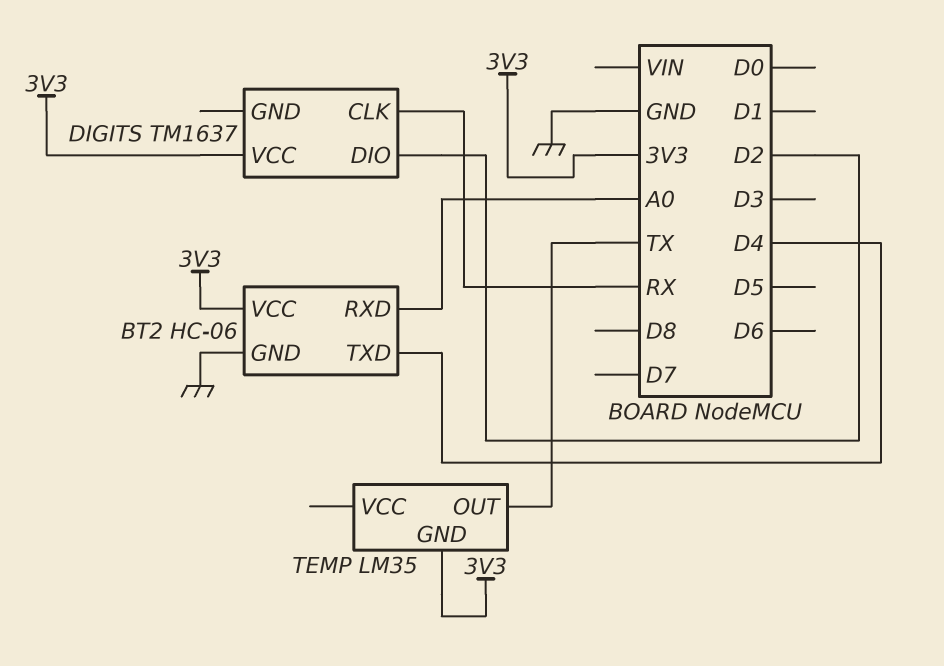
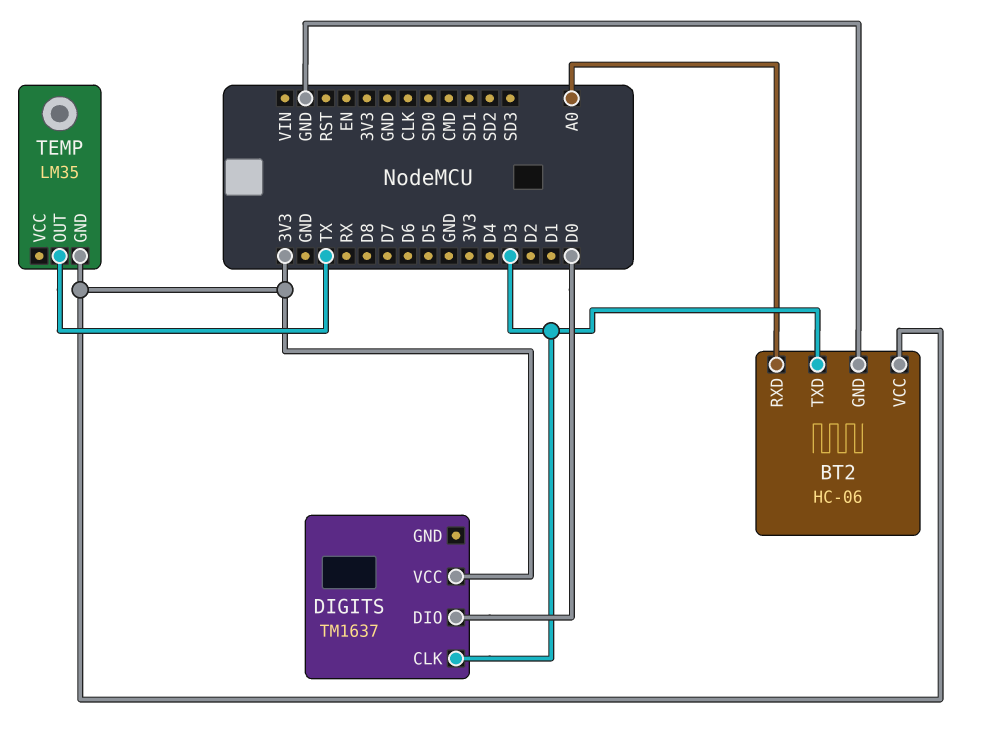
BT2 pin TXD: D4 -> D3
DIGITS pin CLK: RX -> D3
DIGITS pin DIO: D2 -> D0

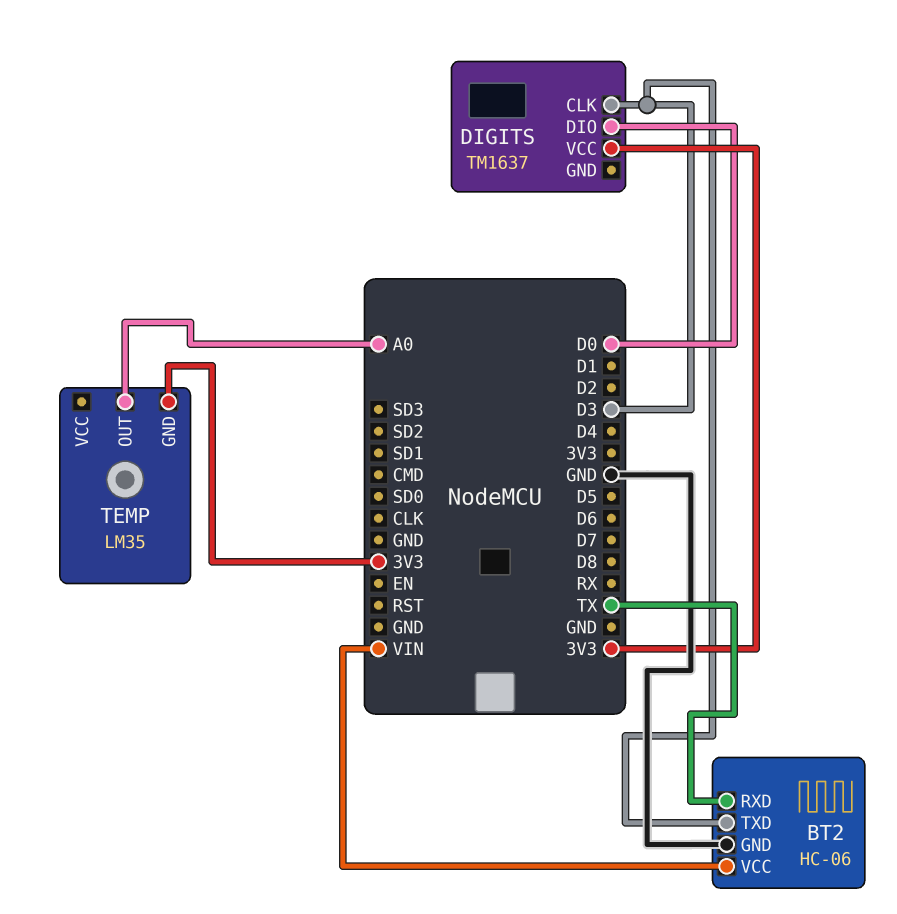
BT2 pin RXD: A0 -> TX
BT2 pin VCC: 3V3 -> VIN
TEMP pin OUT: TX -> A0

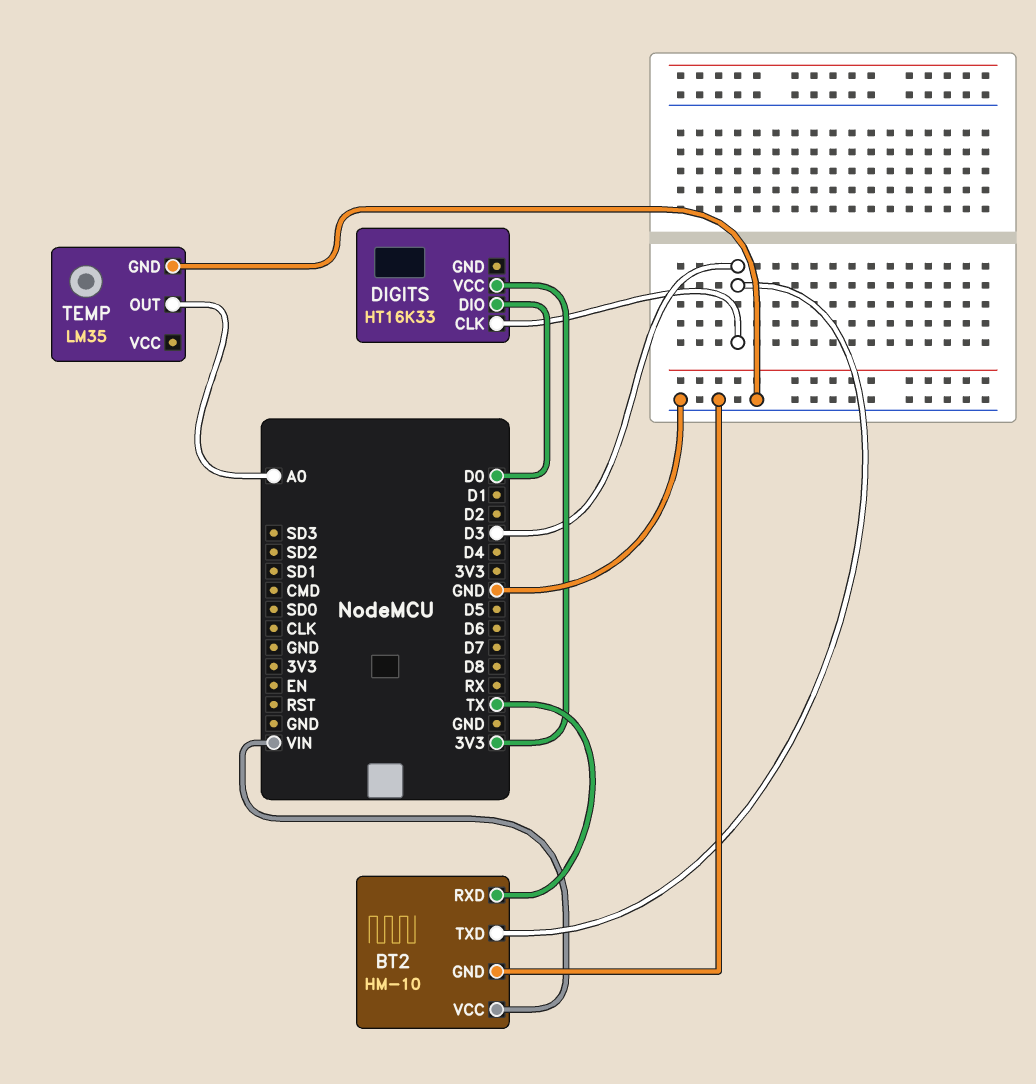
BT2: HC-06 -> HM-10
DIGITS: TM1637 -> HT16K33
TEMP pin GND: 3V3 -> GND

